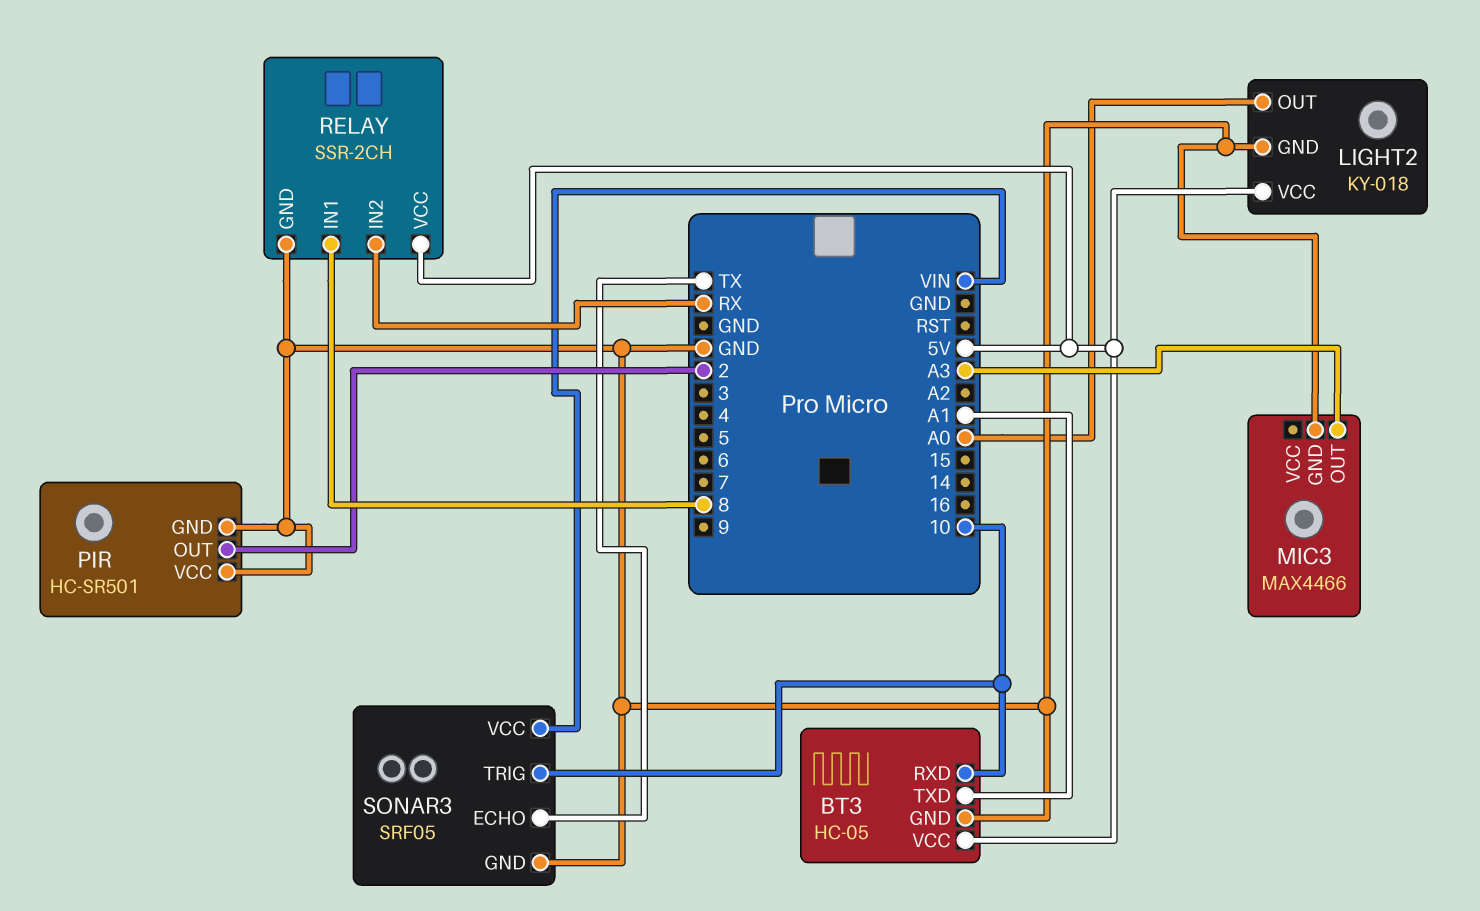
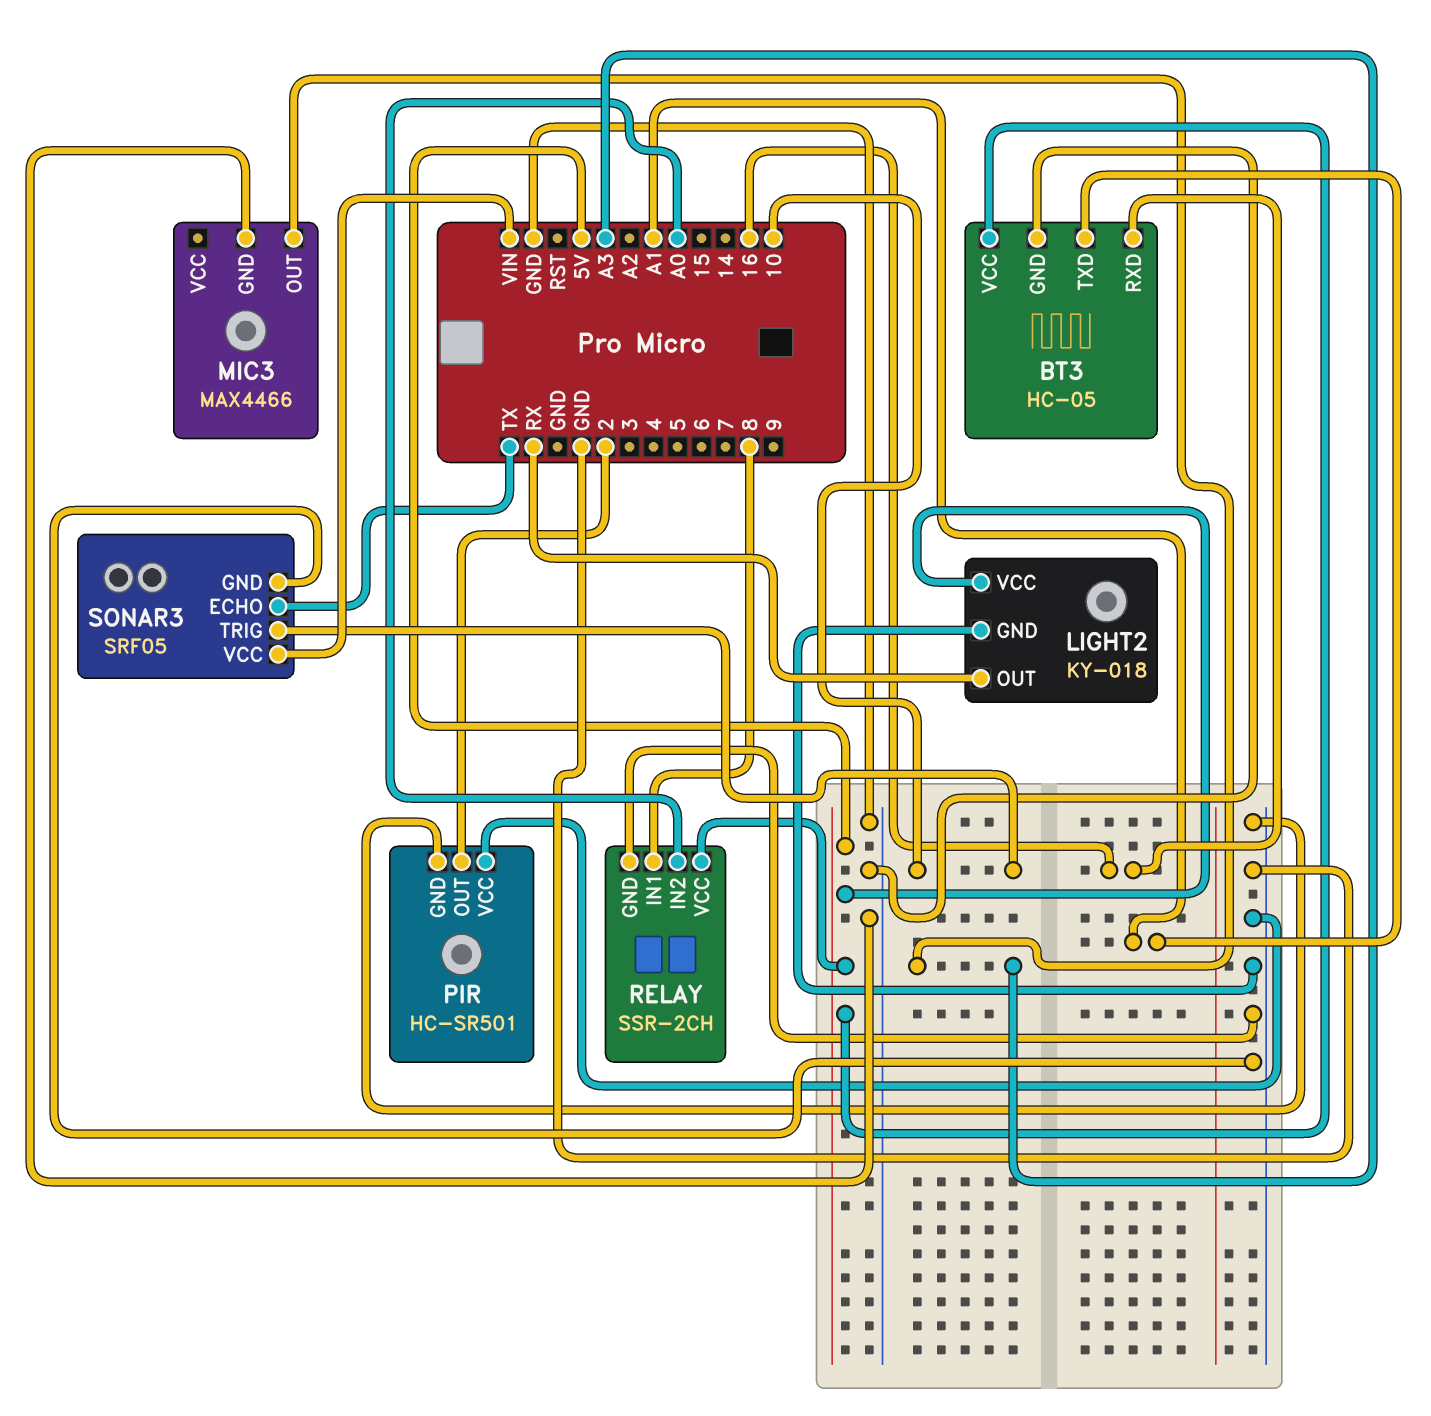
BT3 pin RXD: 10 -> 16
LIGHT2 pin OUT: A0 -> RX
RELAY pin IN2: RX -> A0

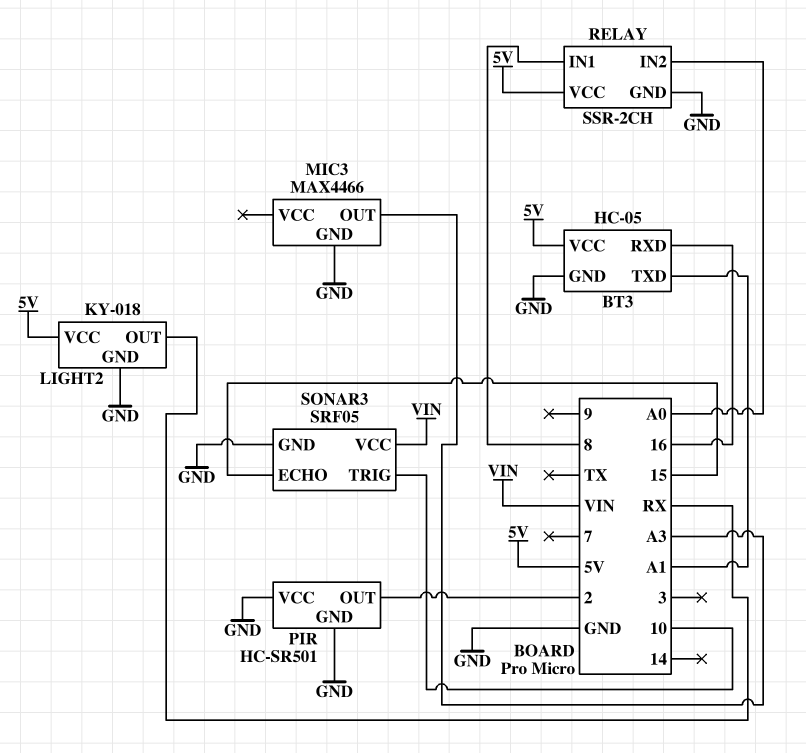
SONAR3 pin ECHO: TX -> 15

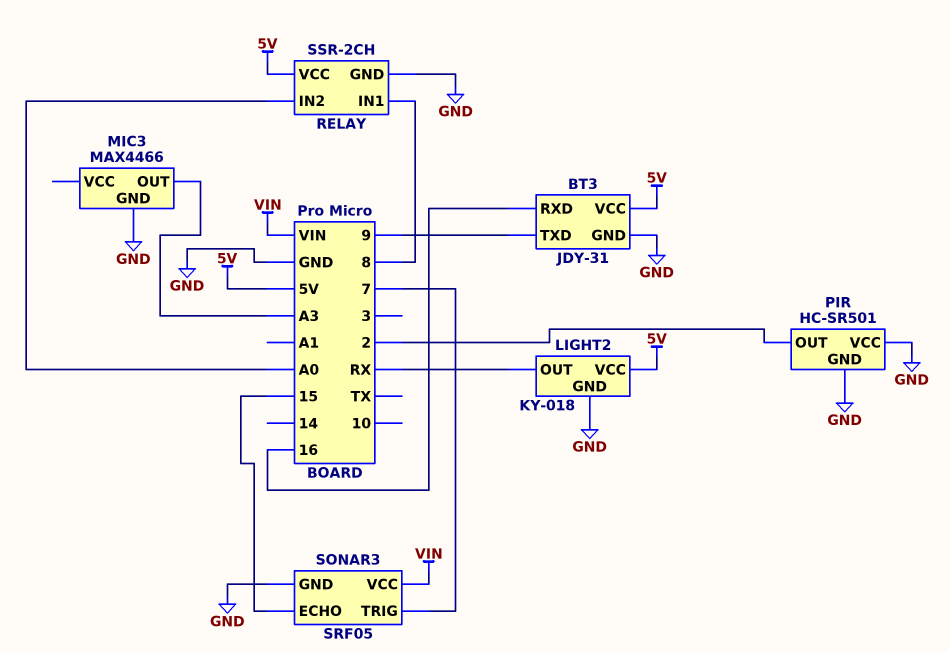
BT3: HC-05 -> JDY-31
BT3 pin TXD: A1 -> 9
SONAR3 pin TRIG: 10 -> 7

